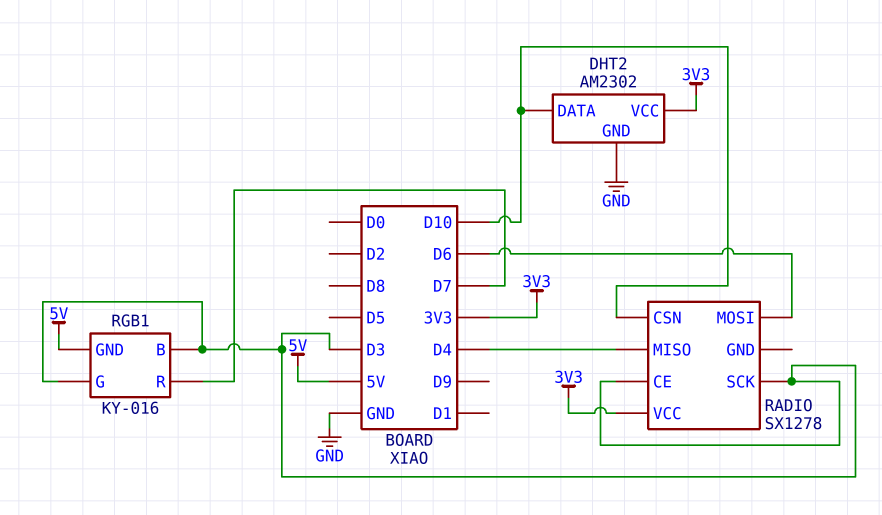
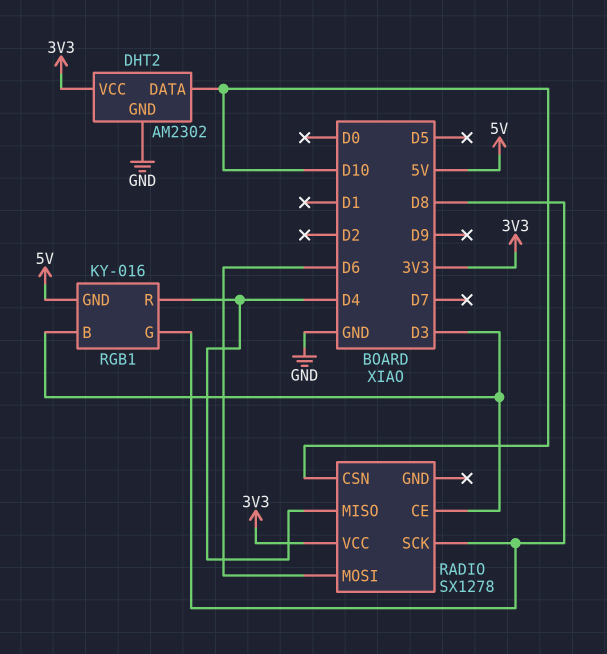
RADIO pin SCK: D3 -> D8
RGB1 pin G: D3 -> D8
RGB1 pin R: D7 -> D4

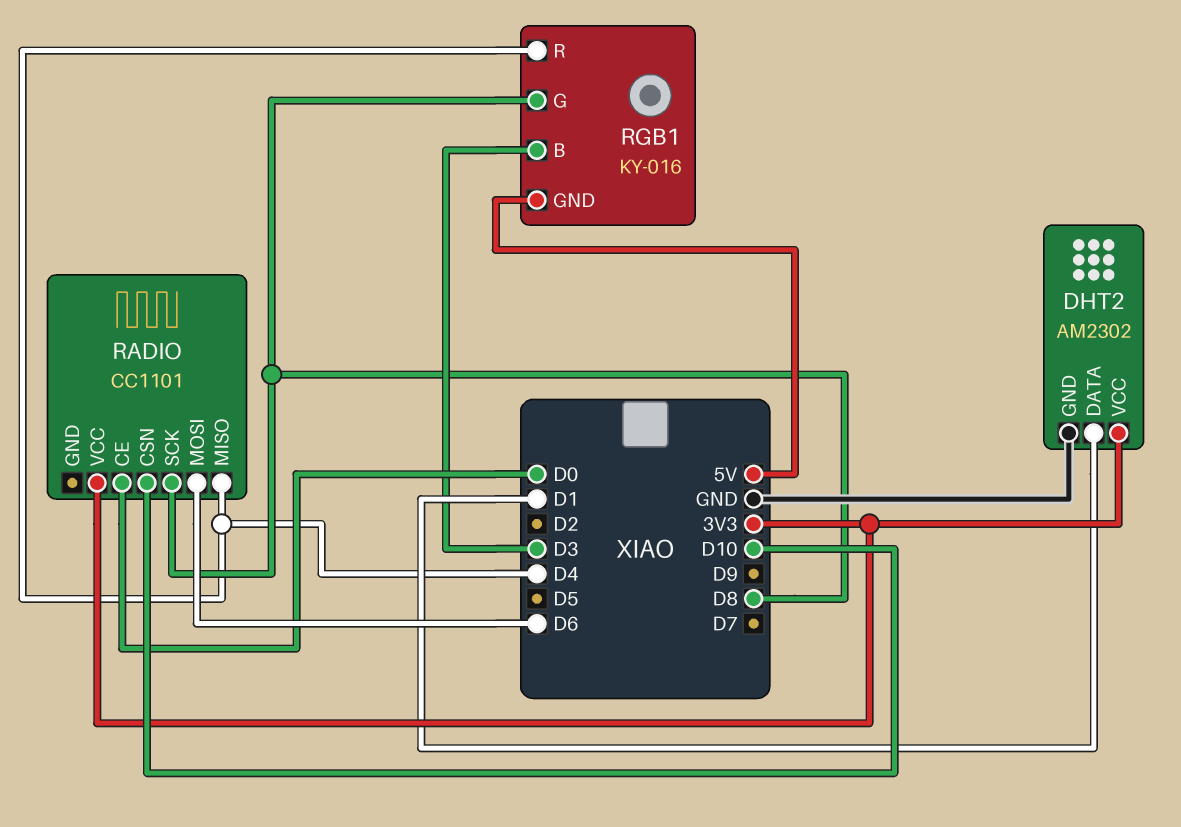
DHT2 pin DATA: D10 -> D1
RADIO: SX1278 -> CC1101
RADIO pin CE: D3 -> D0

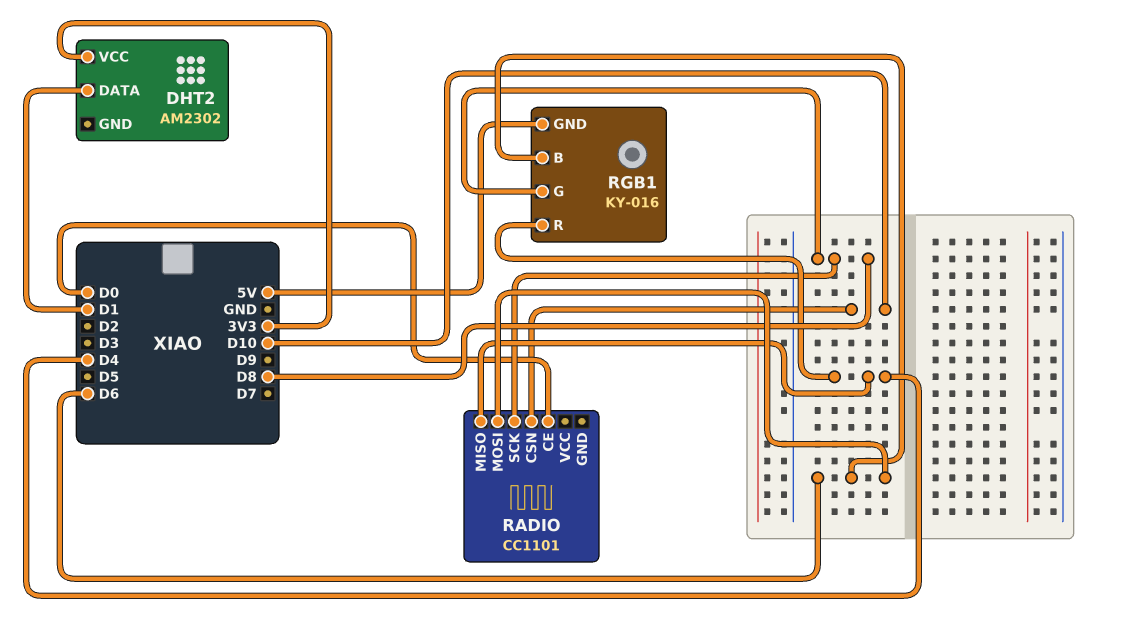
DHT2 pin GND: GND -> none
RADIO pin VCC: 3V3 -> none
RGB1 pin B: D3 -> D6

